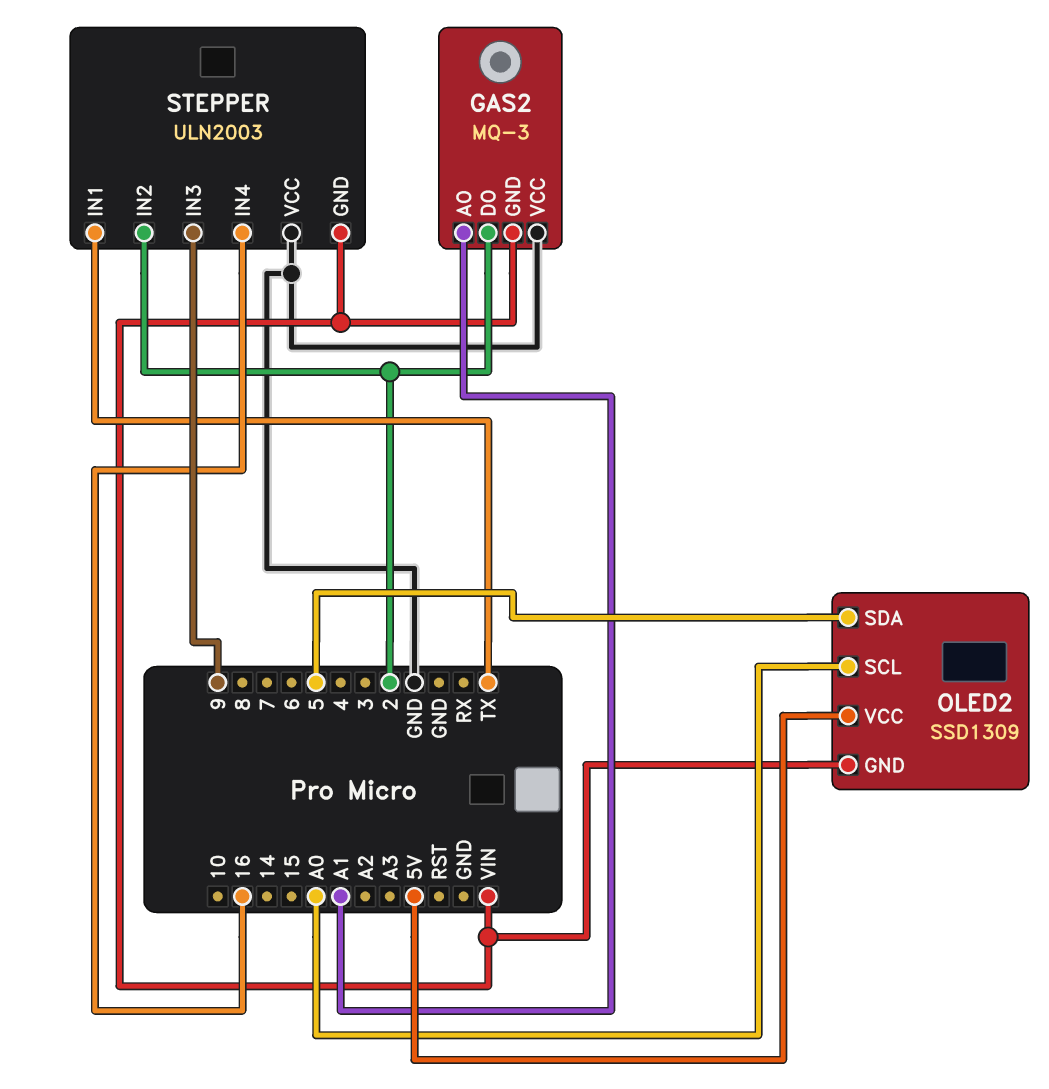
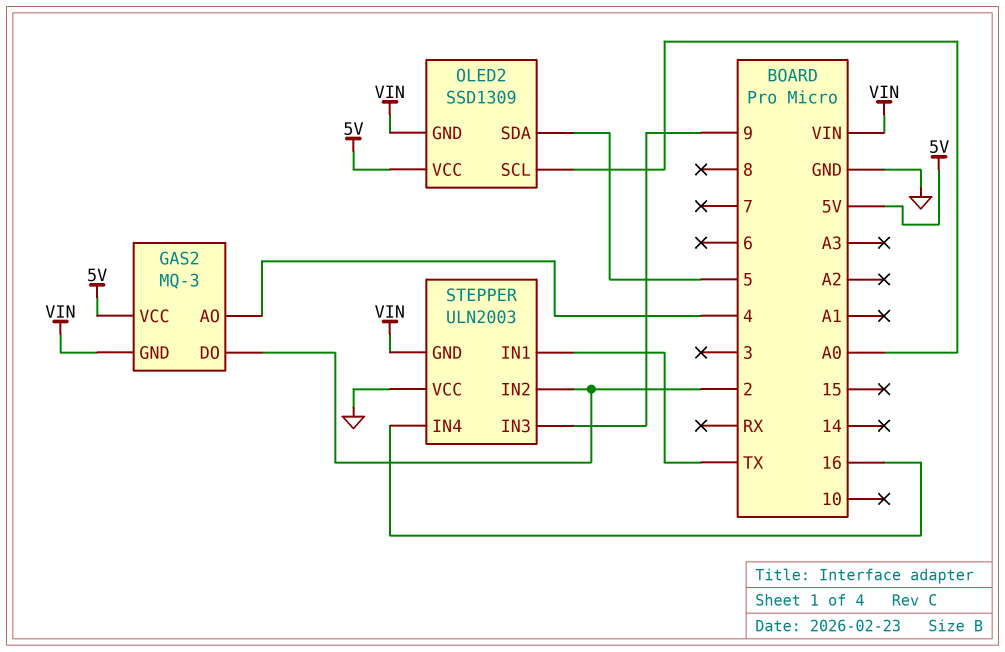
GAS2 pin AO: A1 -> 4
GAS2 pin VCC: GND -> 5V

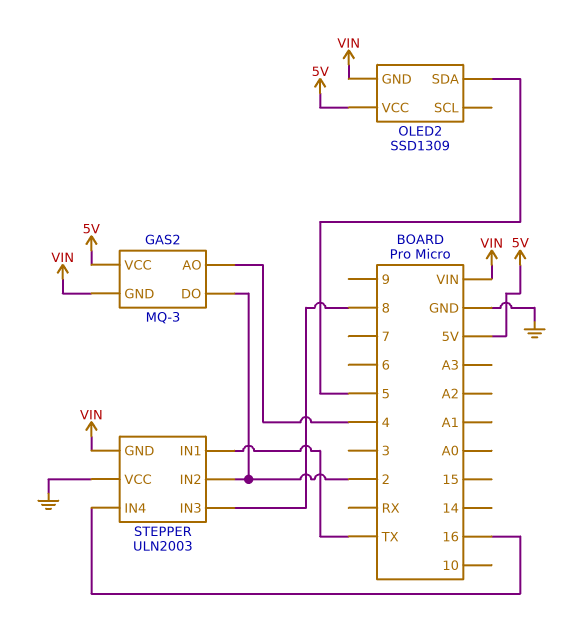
OLED2 pin SCL: A0 -> none
STEPPER pin IN3: 9 -> 8

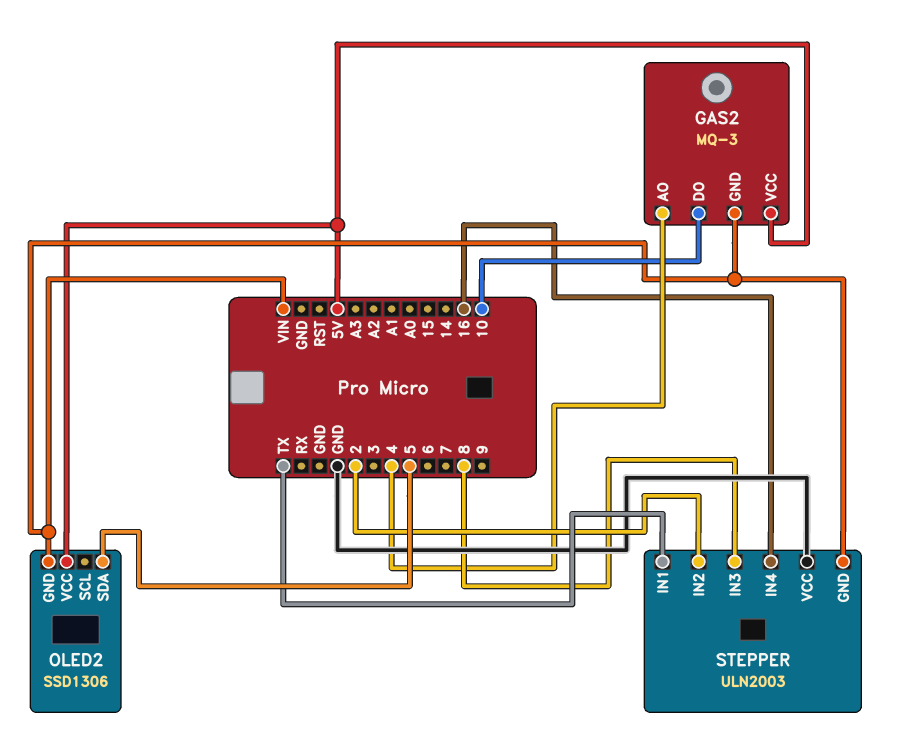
GAS2 pin DO: 2 -> 10
OLED2: SSD1309 -> SSD1306

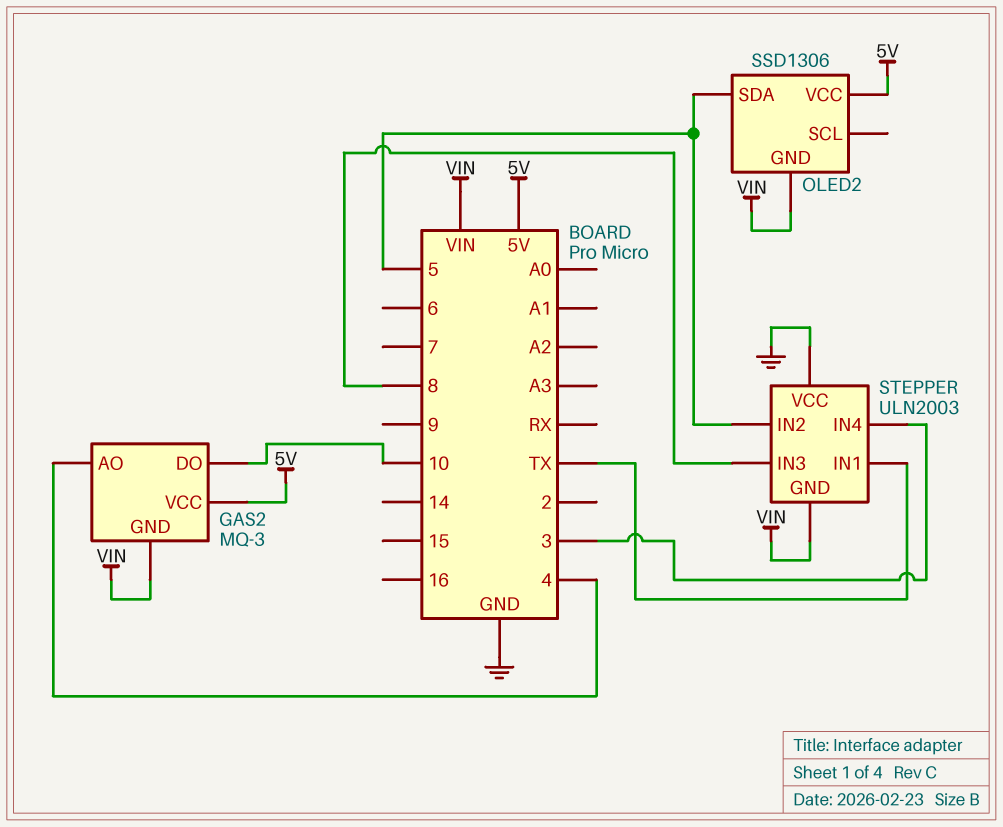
STEPPER pin IN2: 2 -> 5
STEPPER pin IN4: 16 -> 3

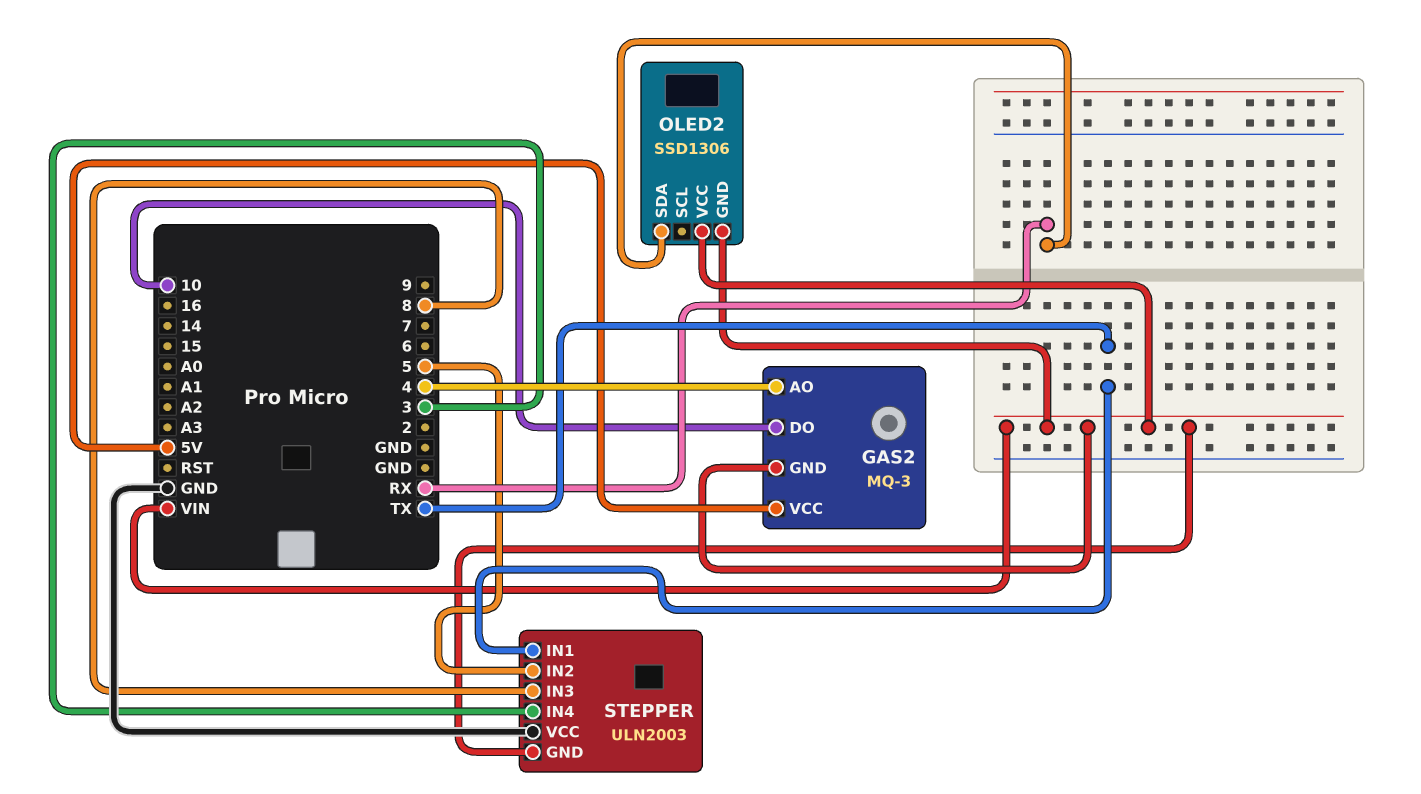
OLED2 pin SDA: 5 -> RX
OLED2 pin VCC: 5V -> VIN

